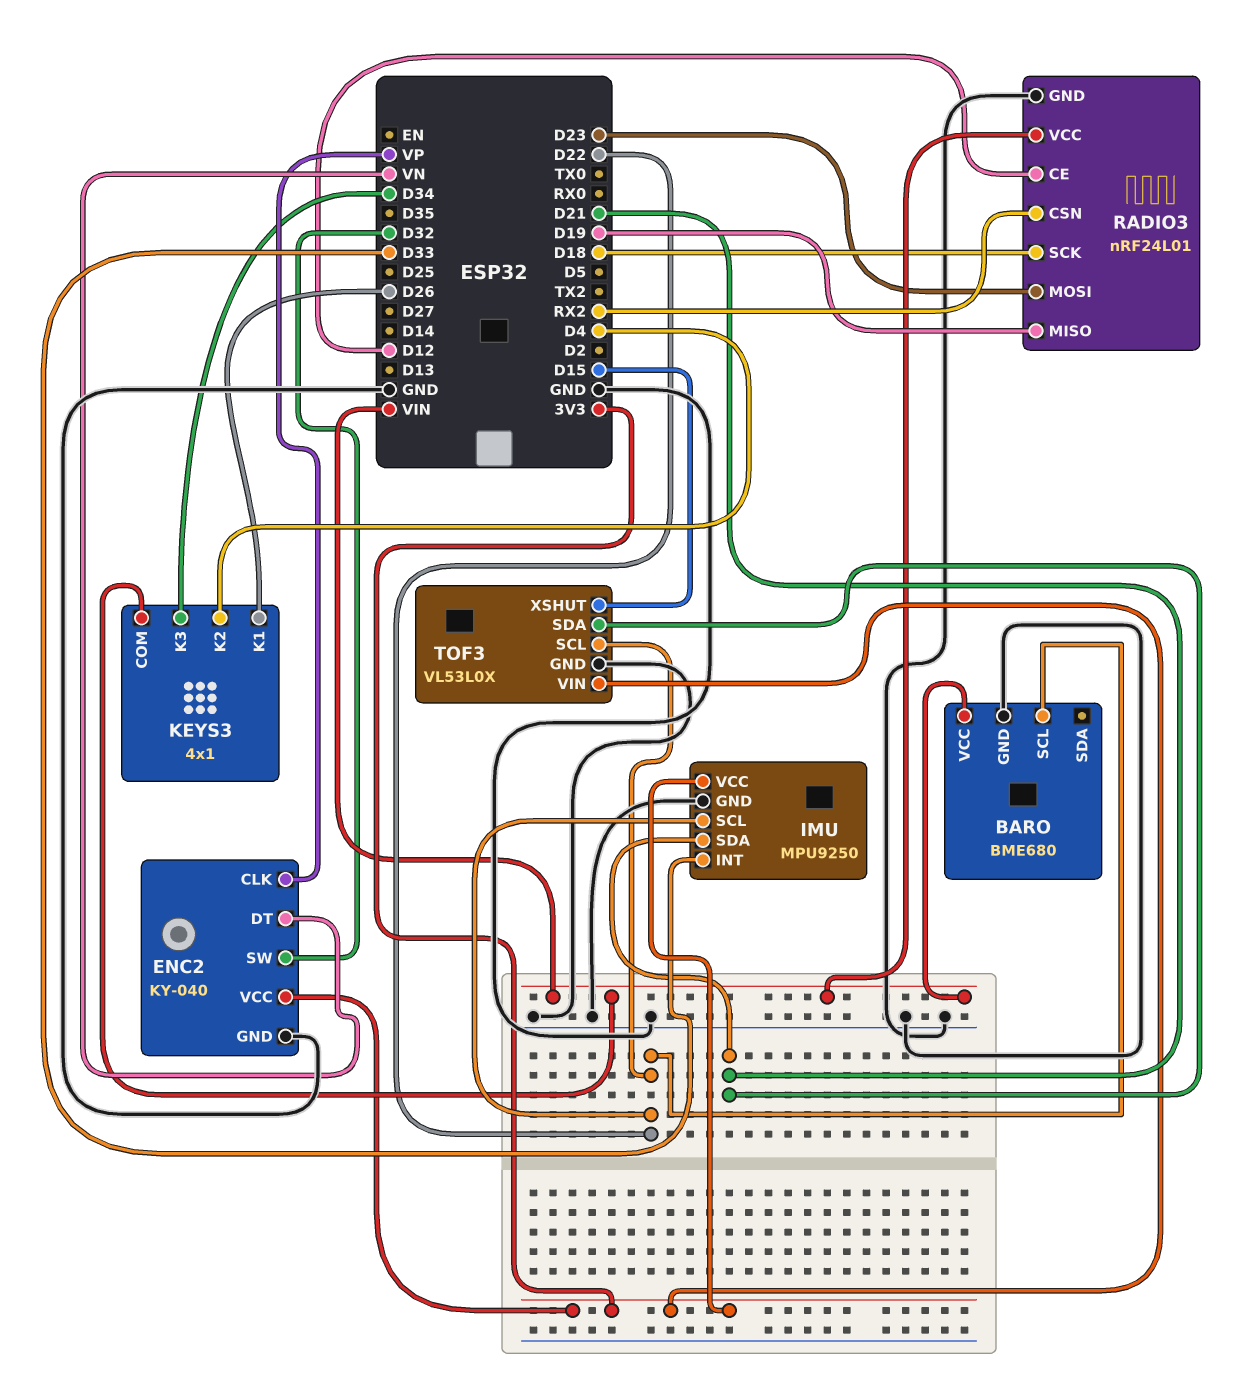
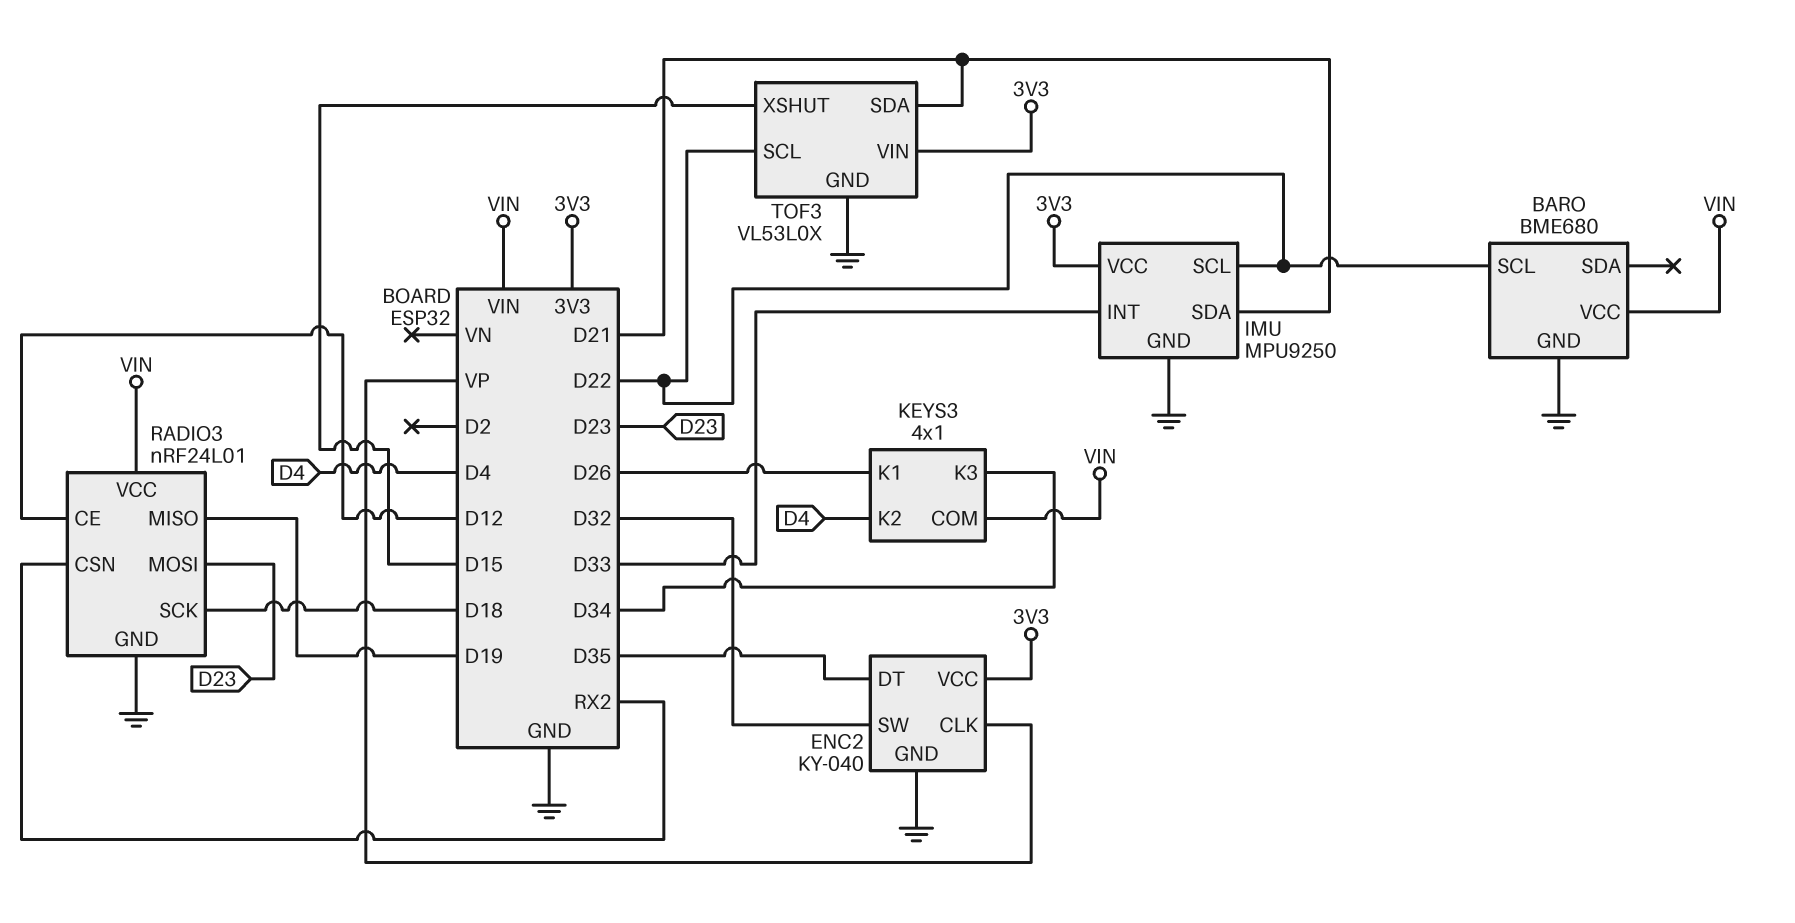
ENC2 pin DT: VN -> D35

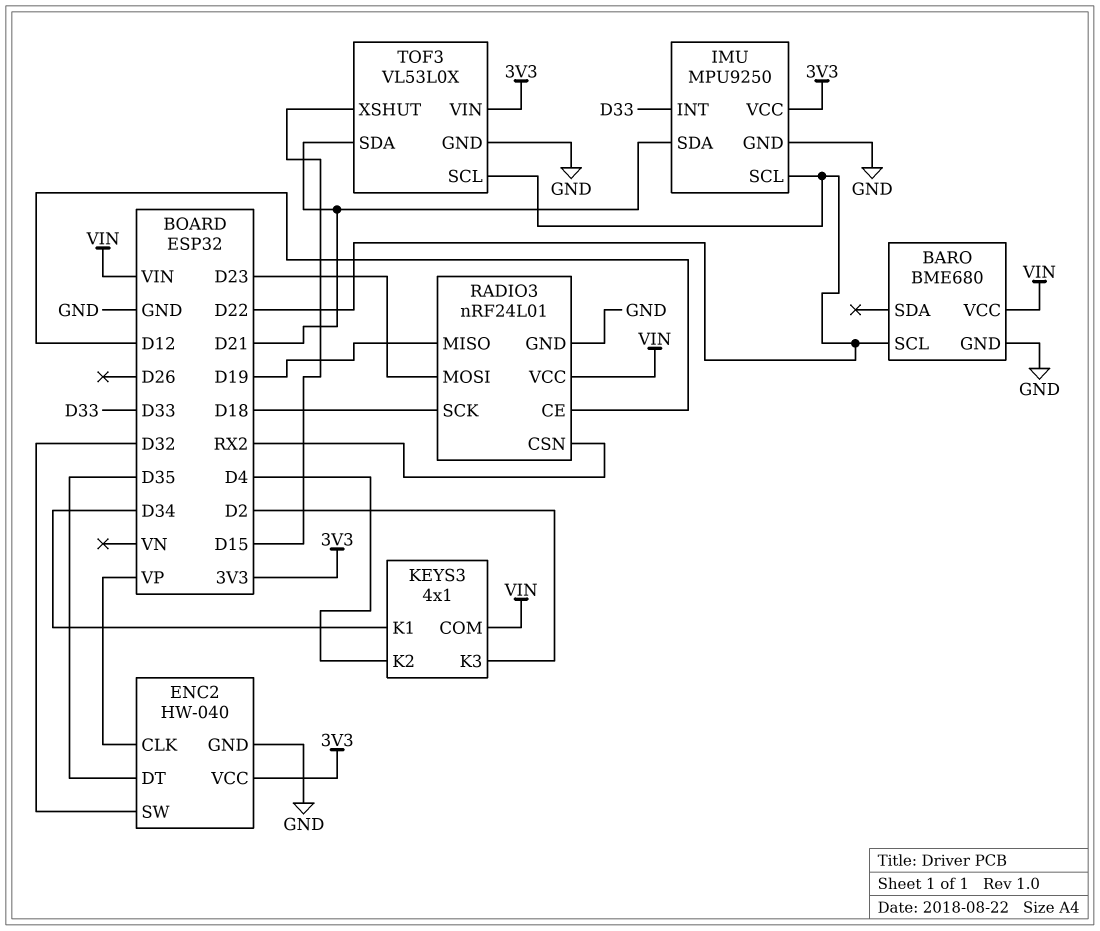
ENC2: KY-040 -> HW-040
KEYS3 pin K1: D26 -> D34
KEYS3 pin K3: D34 -> D2

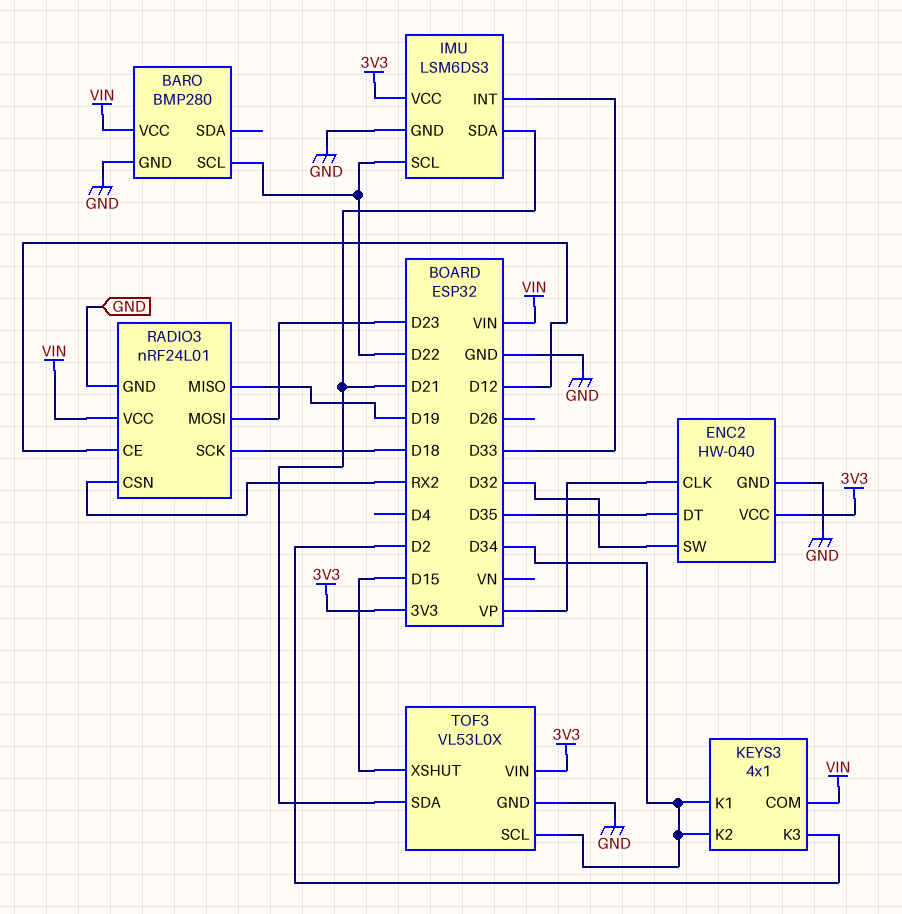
BARO: BME680 -> BMP280
IMU: MPU9250 -> LSM6DS3
KEYS3 pin K2: D4 -> D34
TOF3 pin SCL: D22 -> D34

